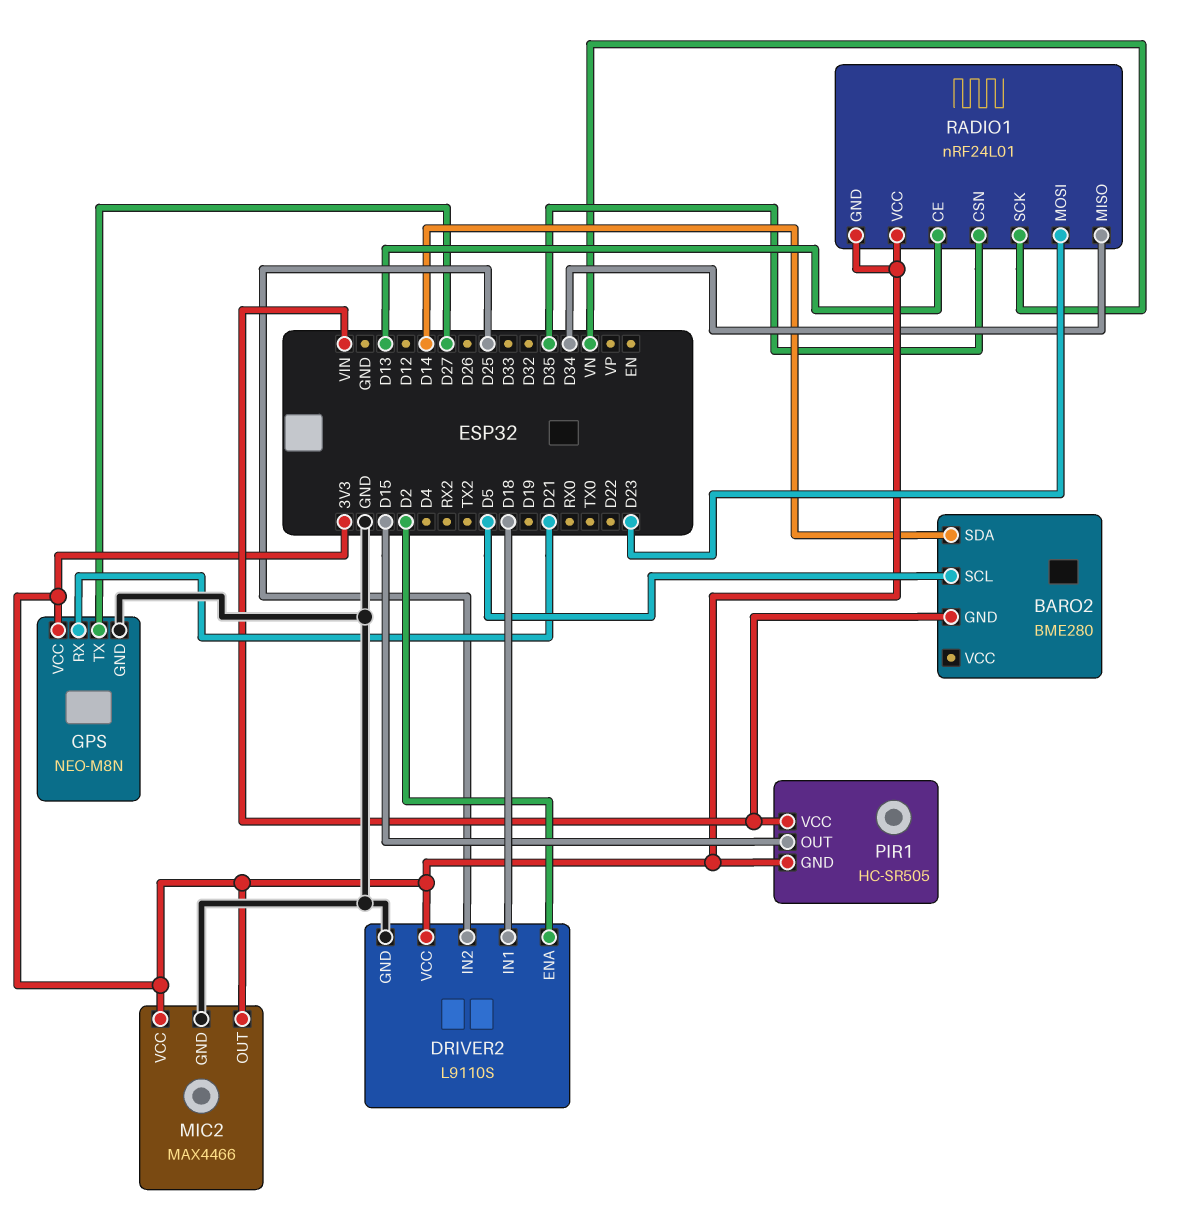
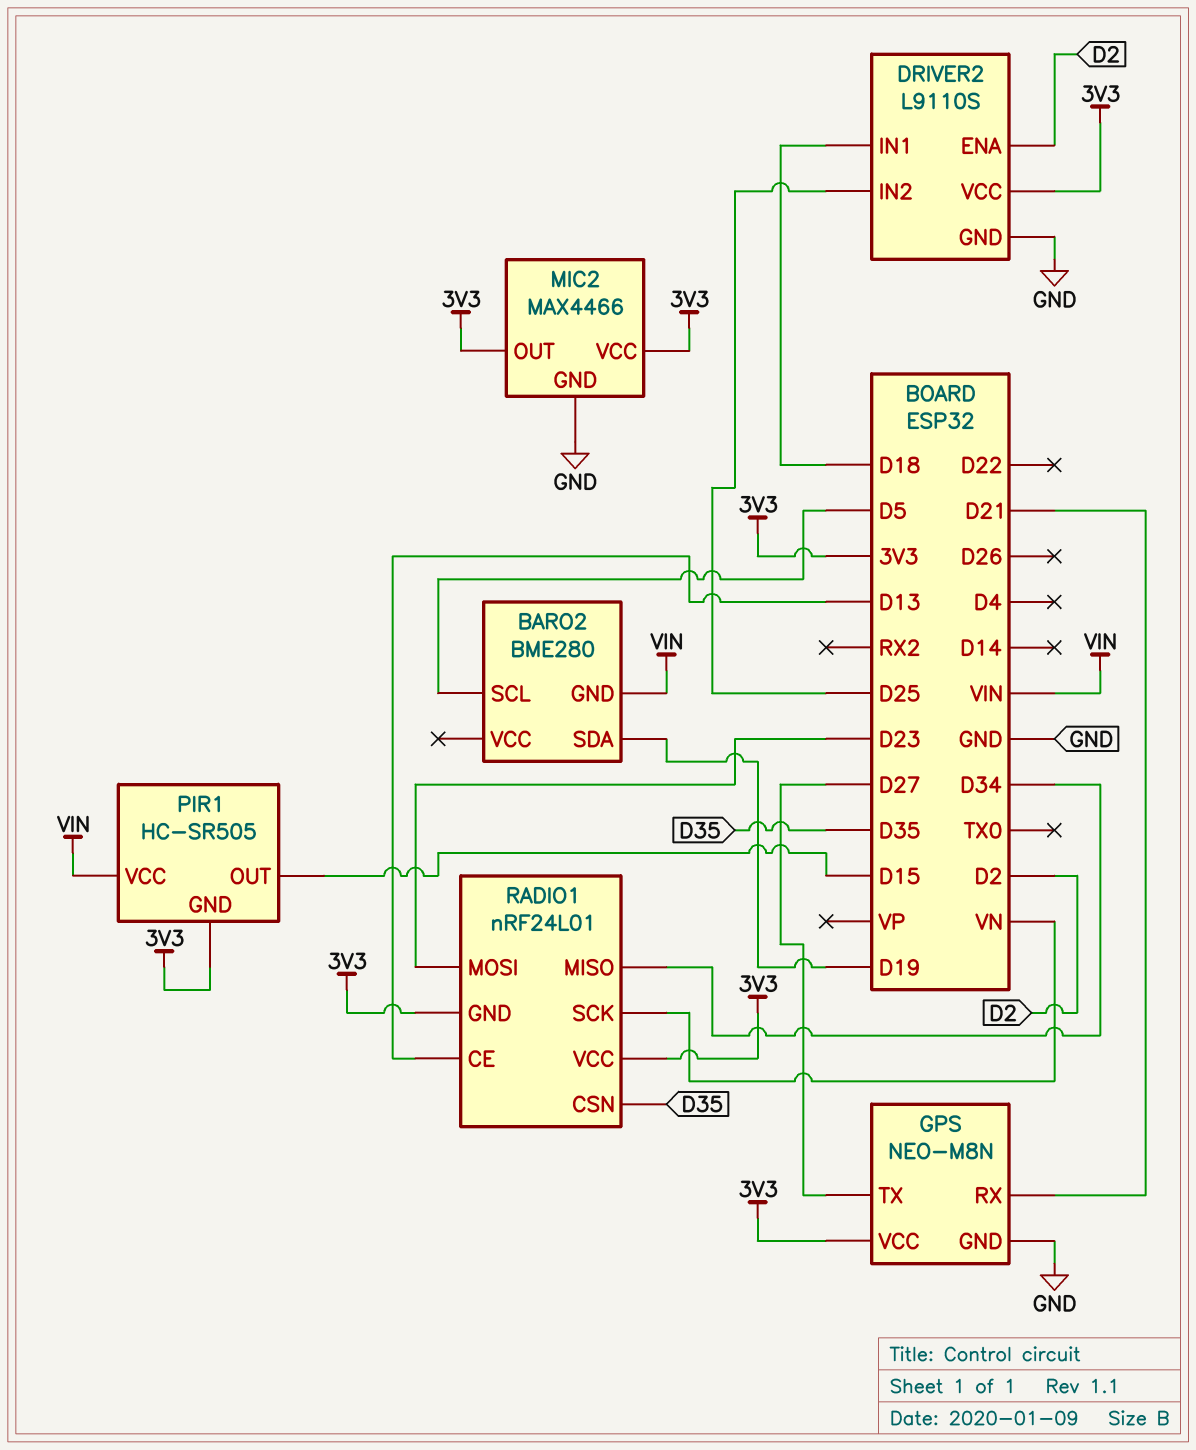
BARO2 pin SDA: D14 -> D19

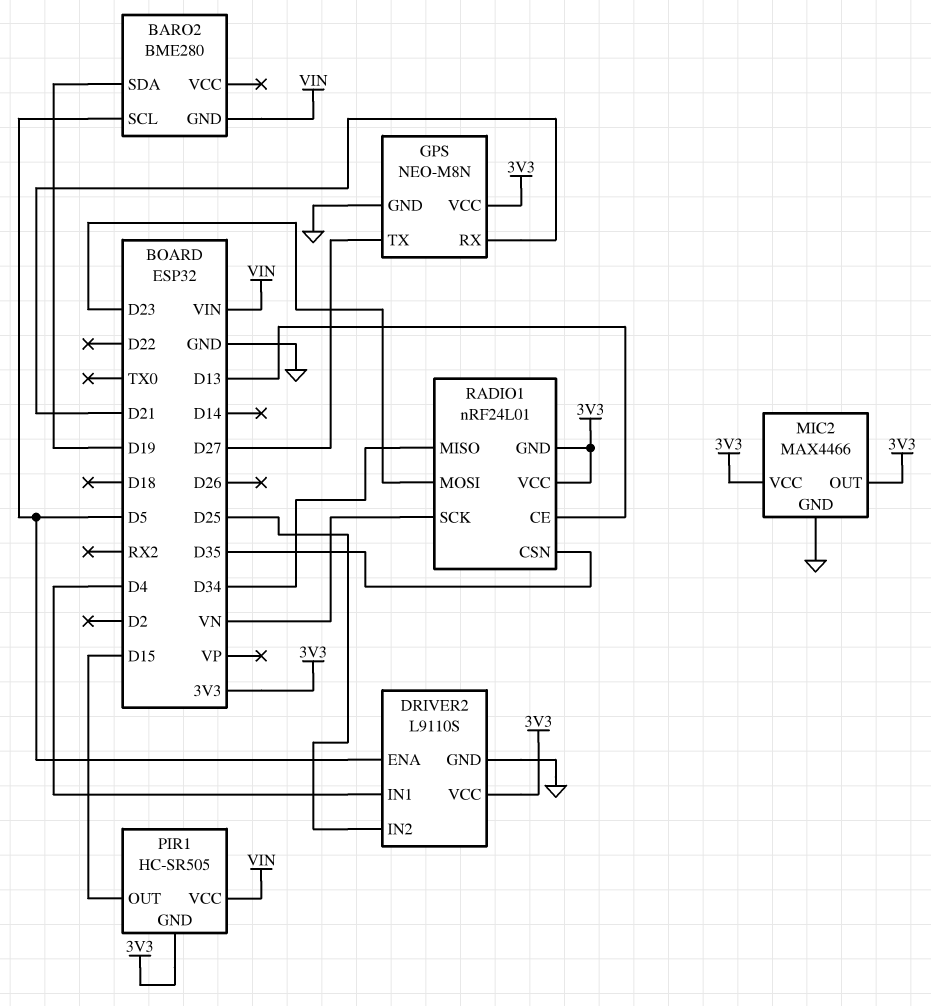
DRIVER2 pin ENA: D2 -> D5
DRIVER2 pin IN1: D18 -> D4

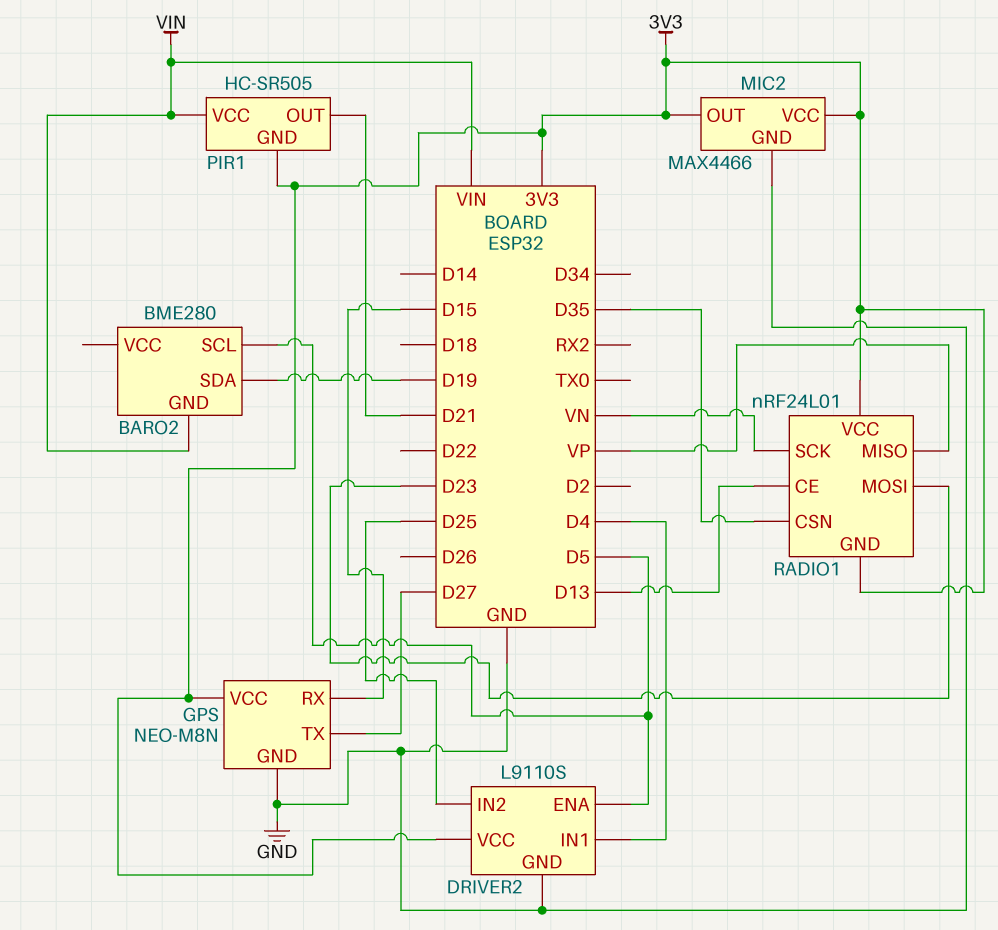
GPS pin RX: D21 -> D15
PIR1 pin OUT: D15 -> D21
RADIO1 pin MISO: D34 -> VP

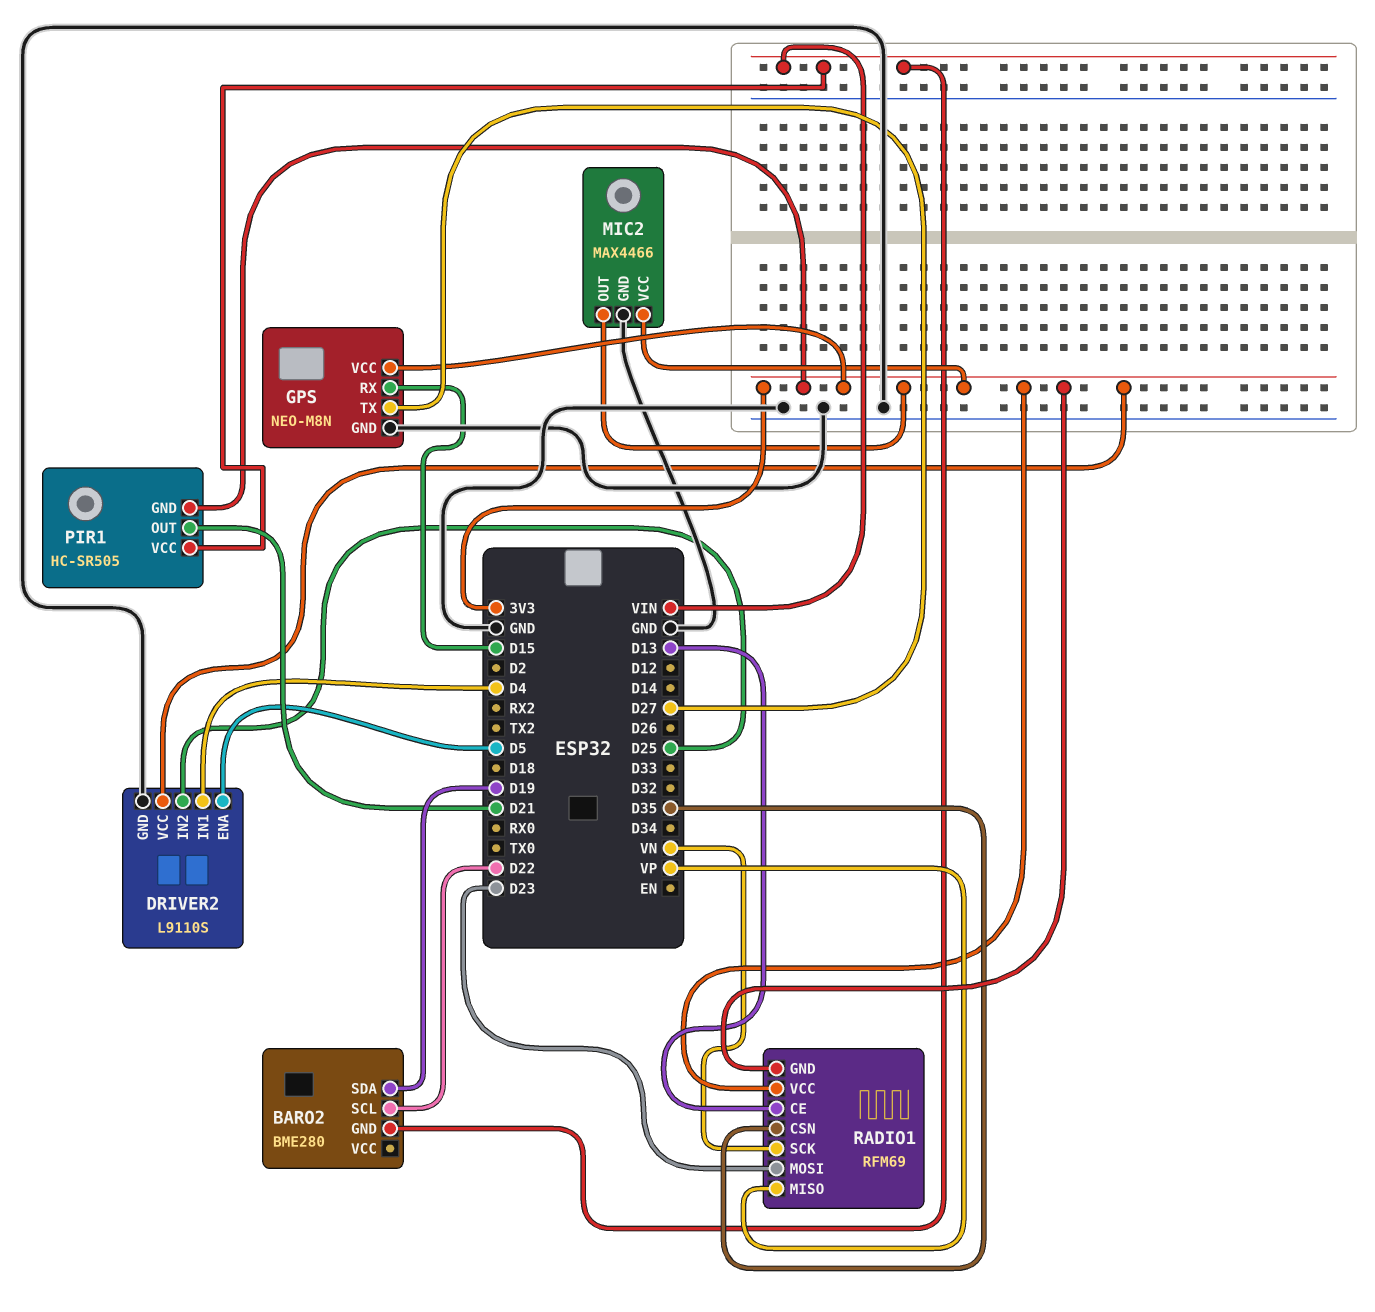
BARO2 pin SCL: D5 -> D22
RADIO1: nRF24L01 -> RFM69

